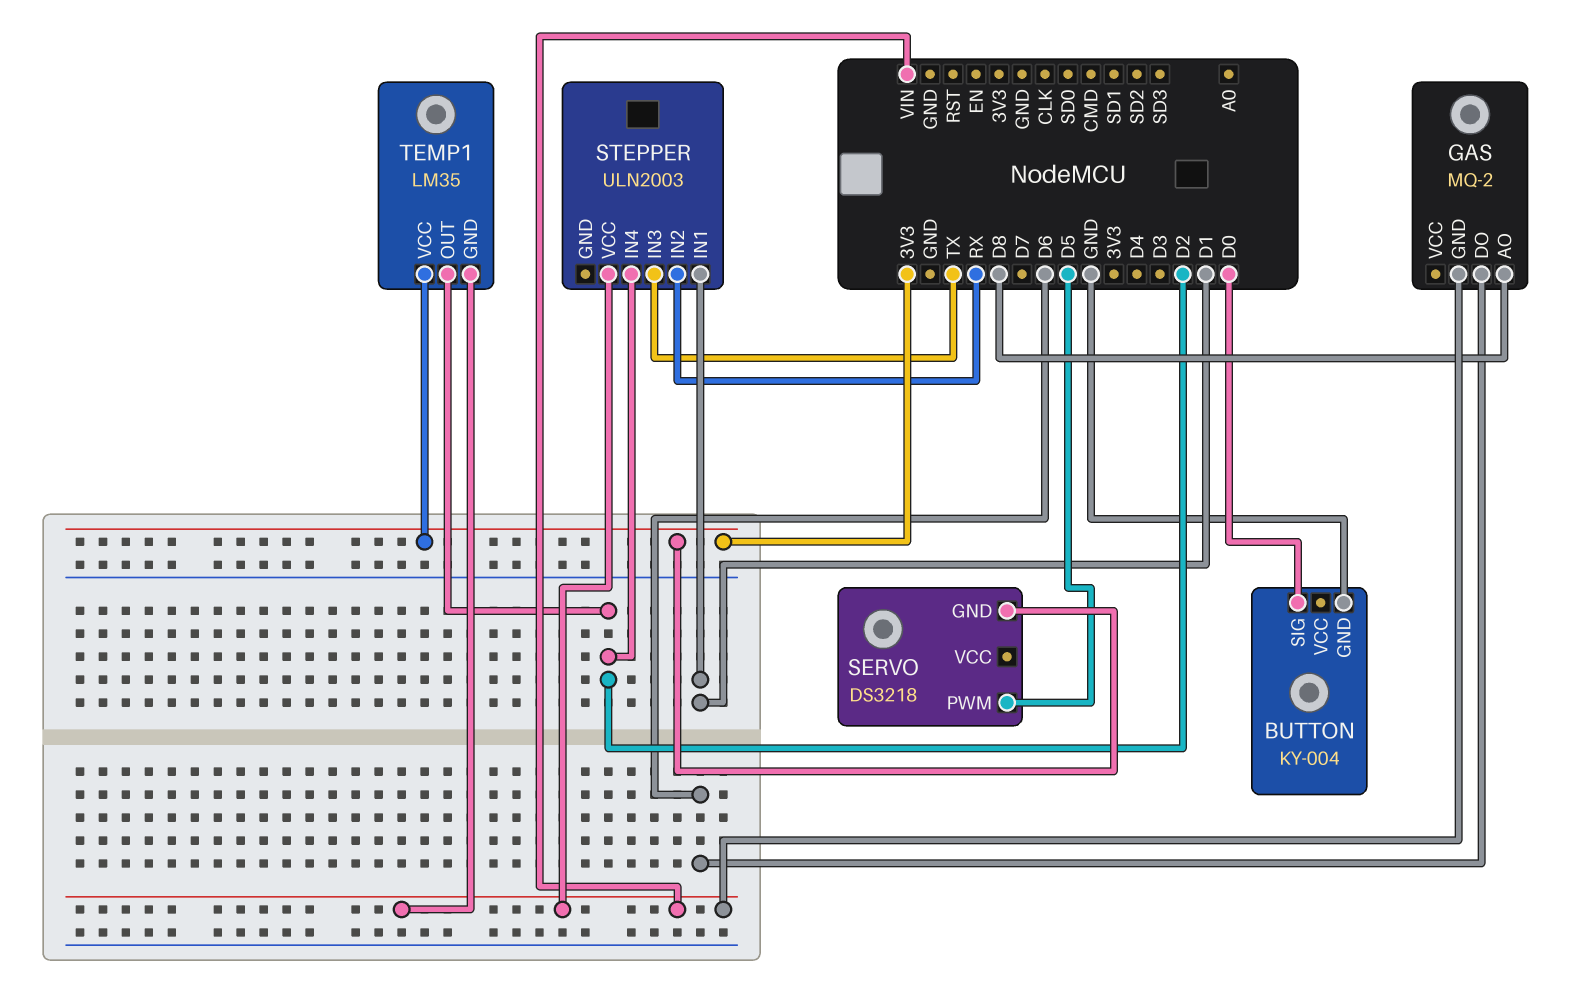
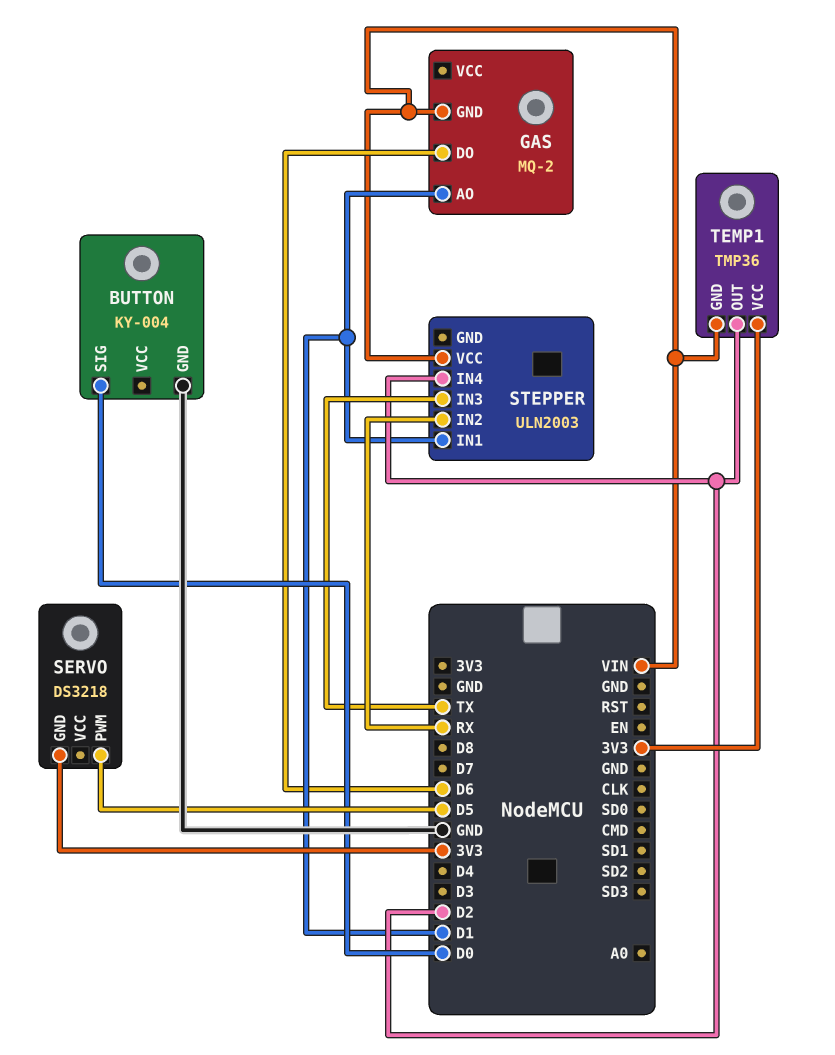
GAS pin AO: D8 -> D1
TEMP1: LM35 -> TMP36

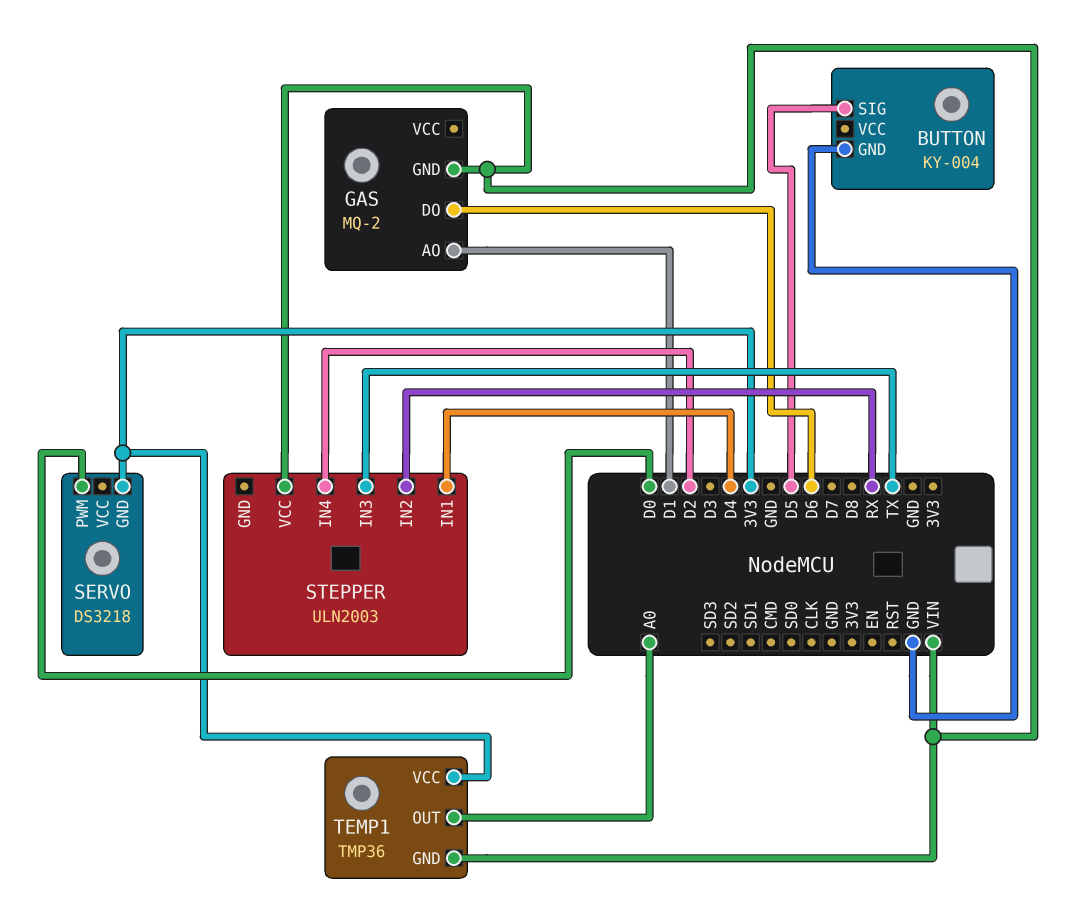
BUTTON pin SIG: D0 -> D5
SERVO pin PWM: D5 -> D0
STEPPER pin IN1: D1 -> D4
TEMP1 pin OUT: D2 -> A0

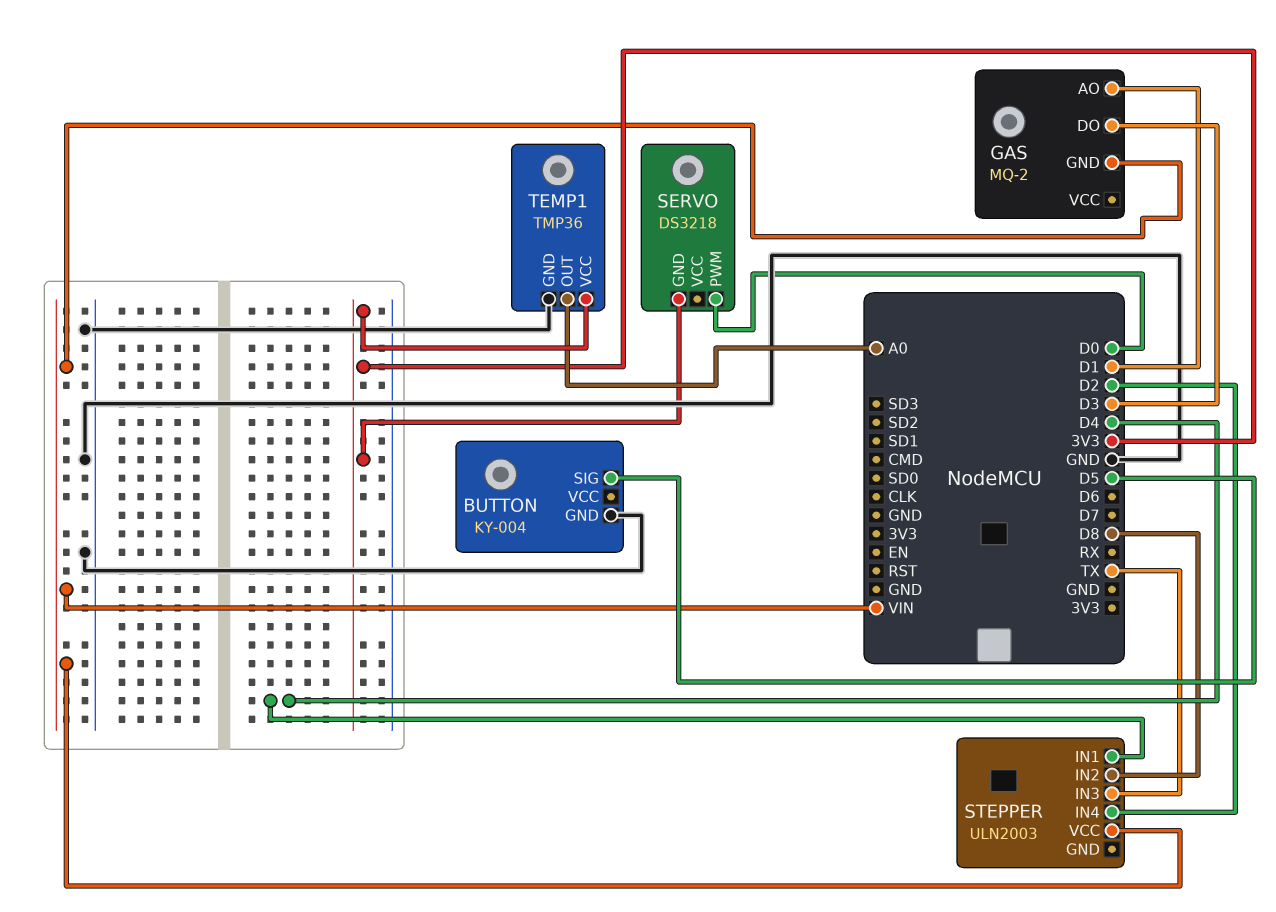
GAS pin DO: D6 -> D3
STEPPER pin IN2: RX -> D8
TEMP1 pin GND: VIN -> GND

